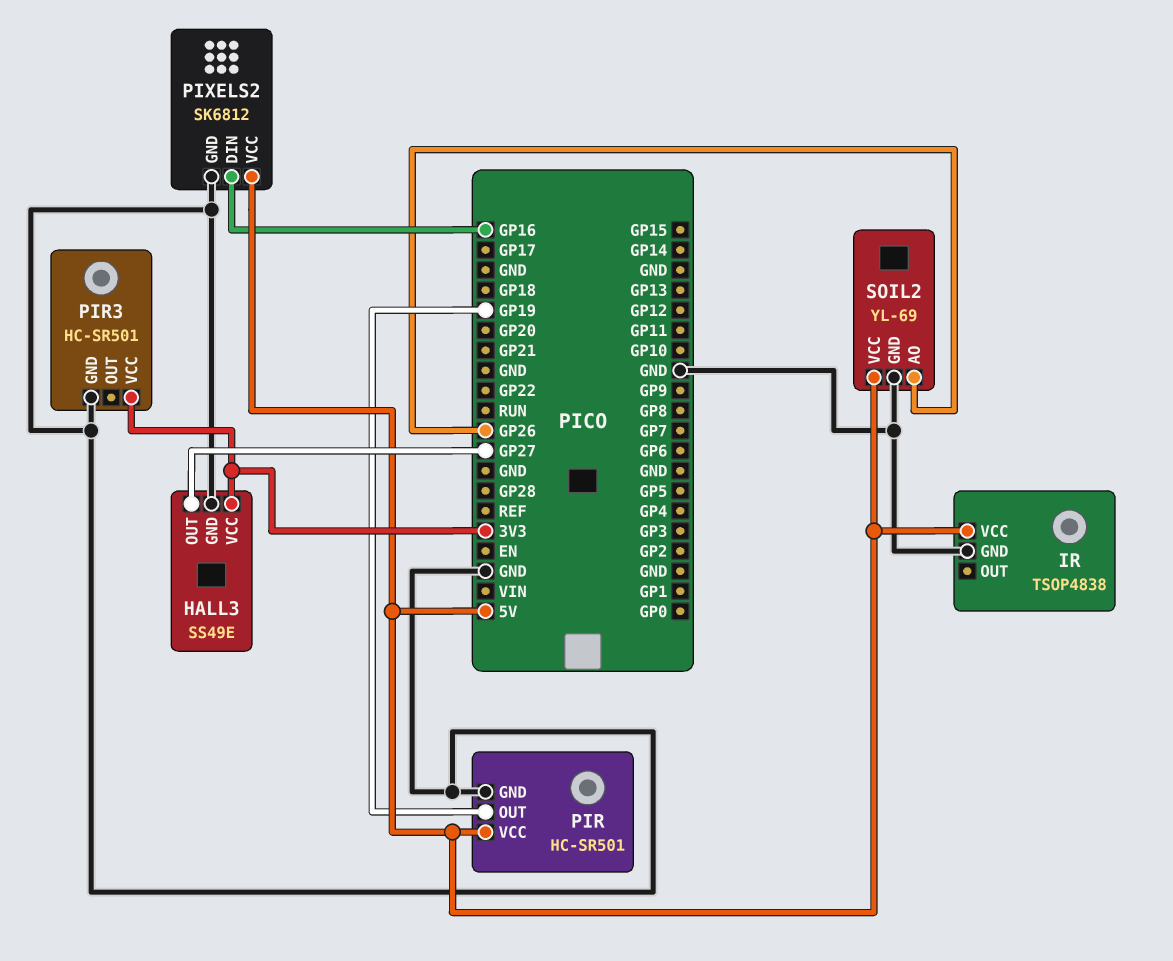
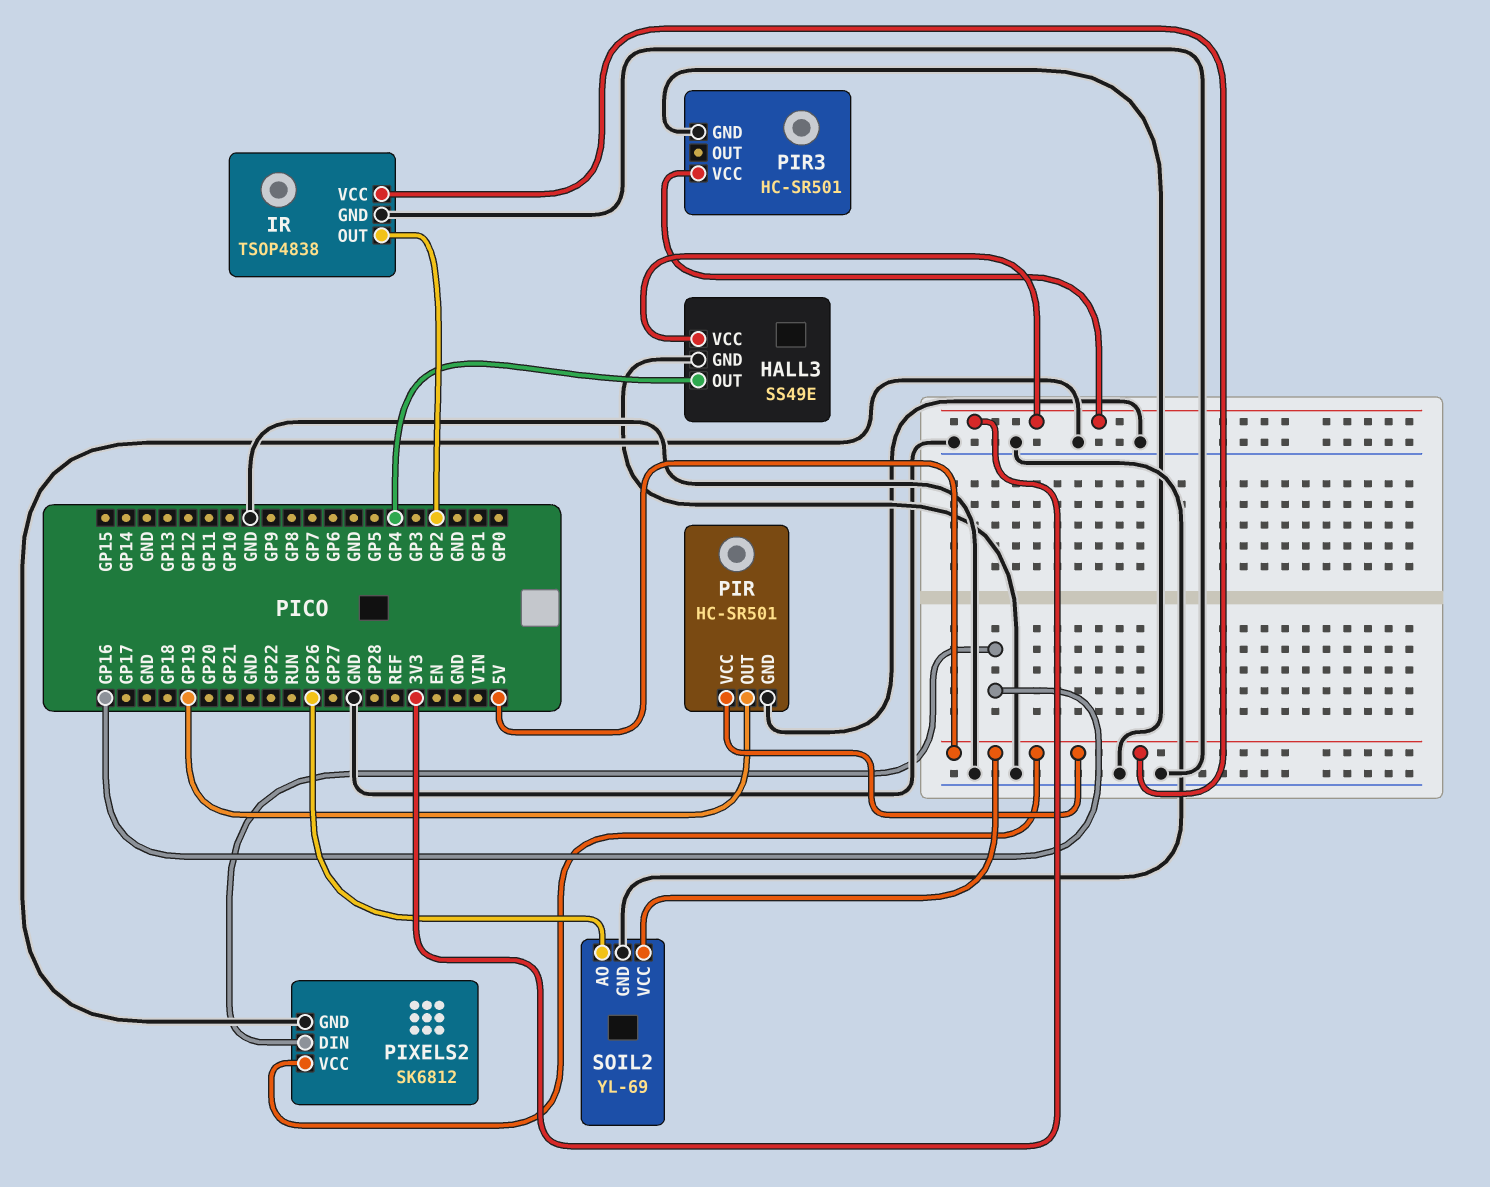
HALL3 pin OUT: GP27 -> GP4
IR pin OUT: none -> GP2

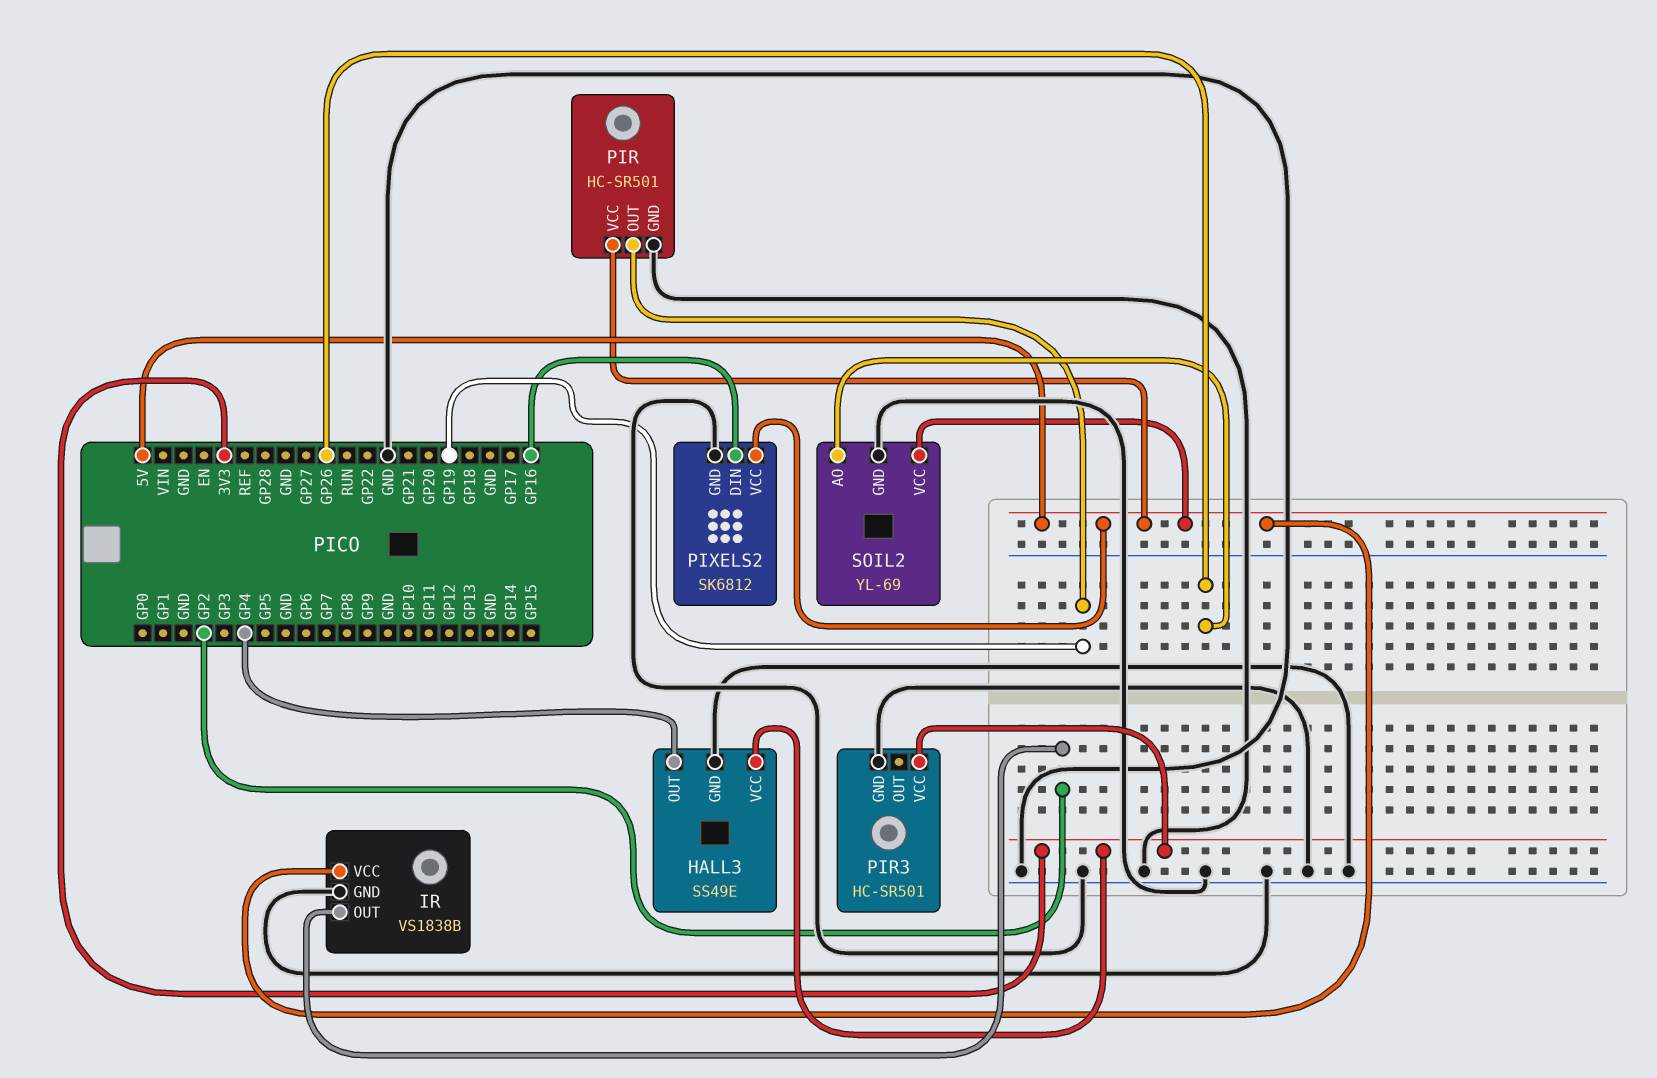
IR: TSOP4838 -> VS1838B

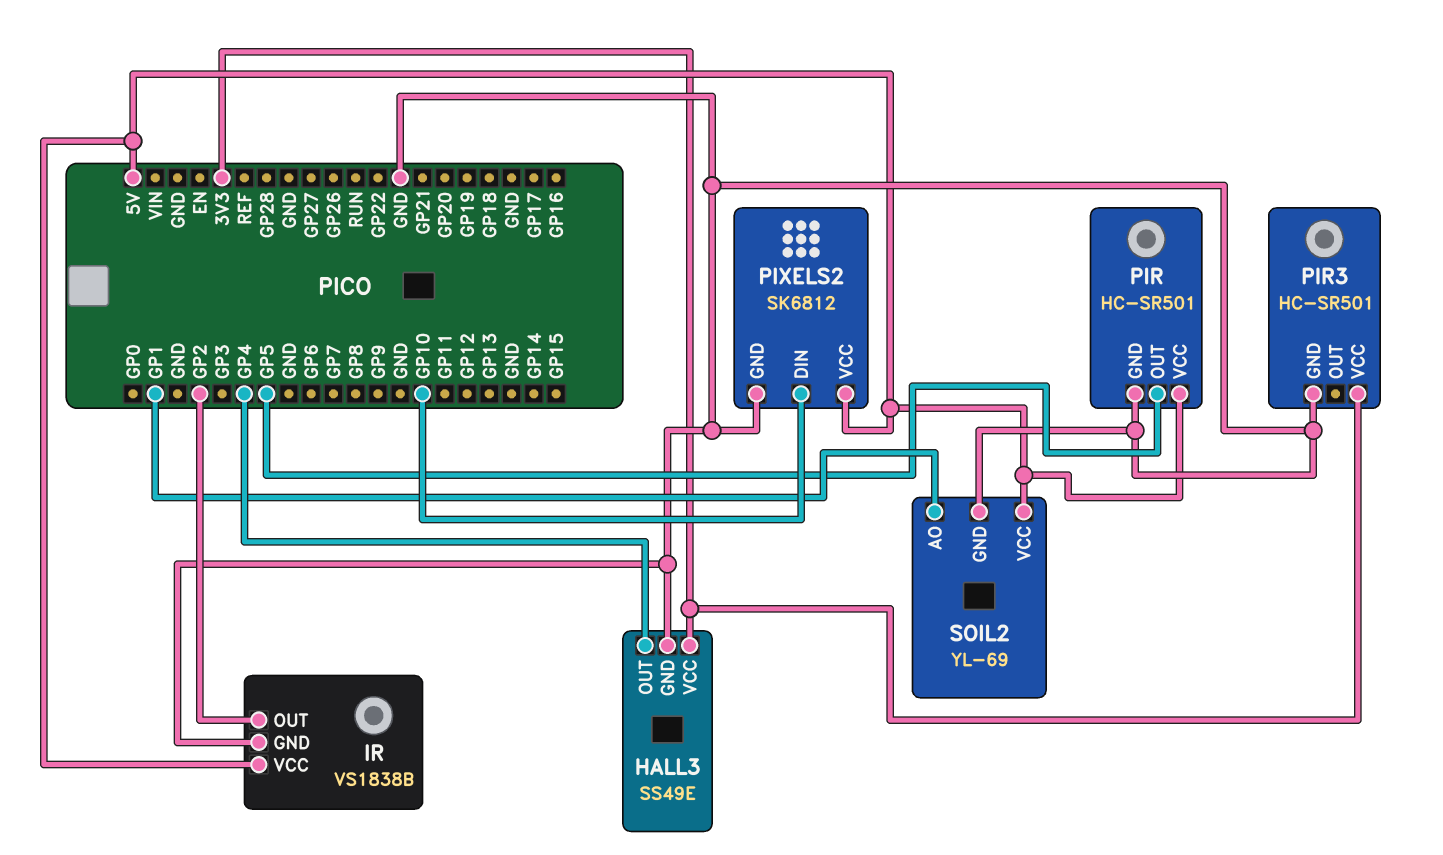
PIR pin OUT: GP19 -> GP5
PIXELS2 pin DIN: GP16 -> GP10
SOIL2 pin AO: GP26 -> GP1

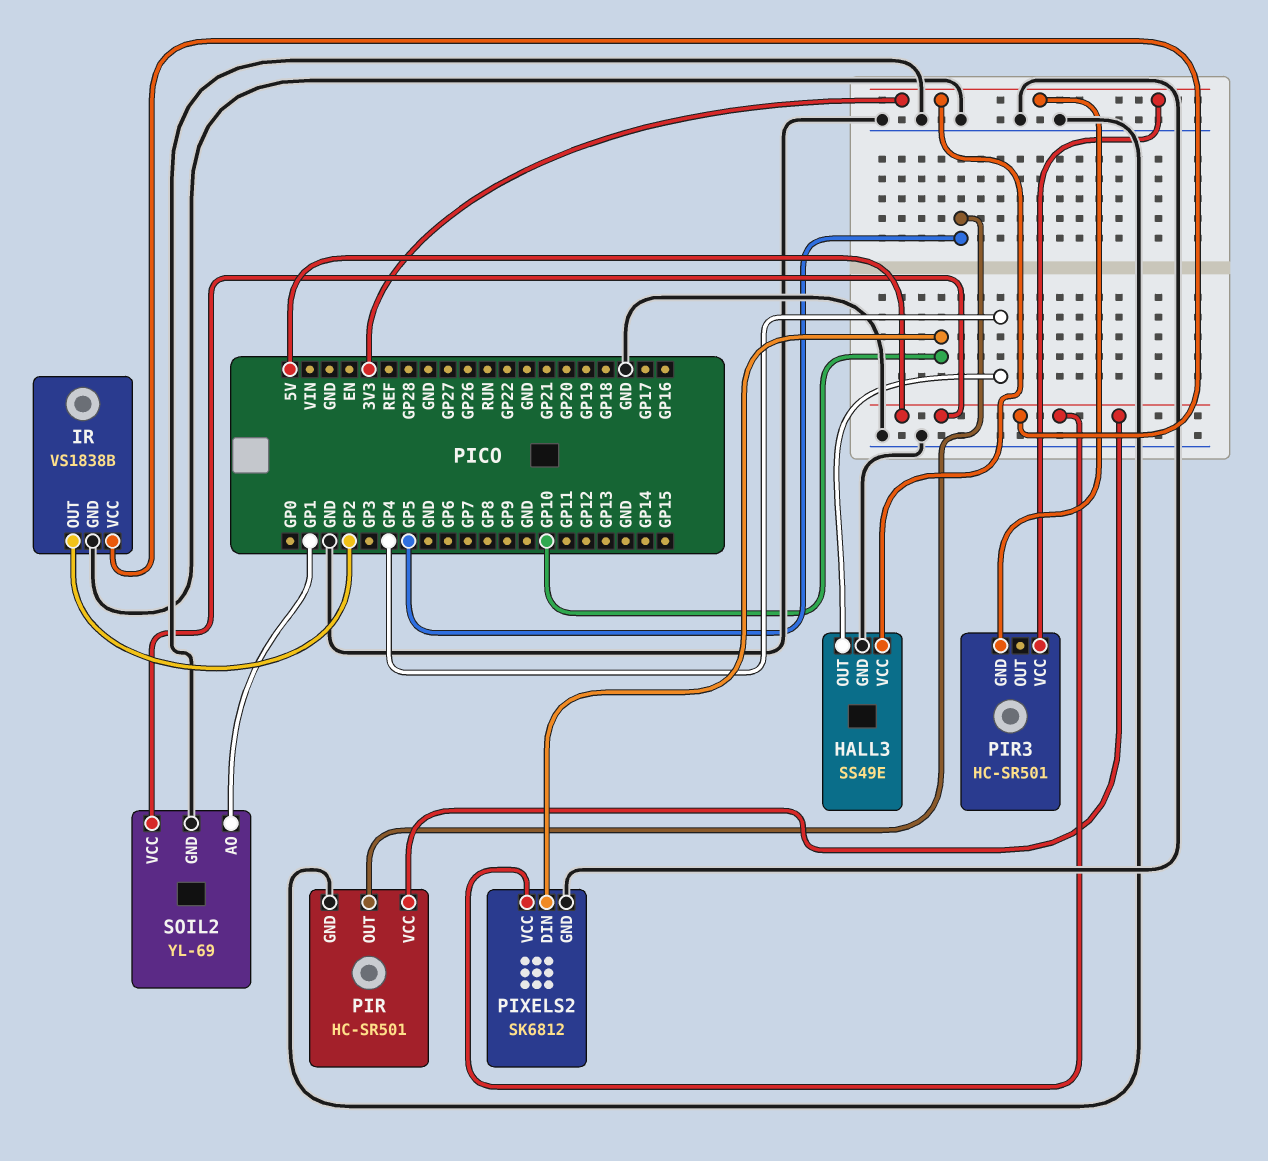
PIR3 pin GND: GND -> 3V3

